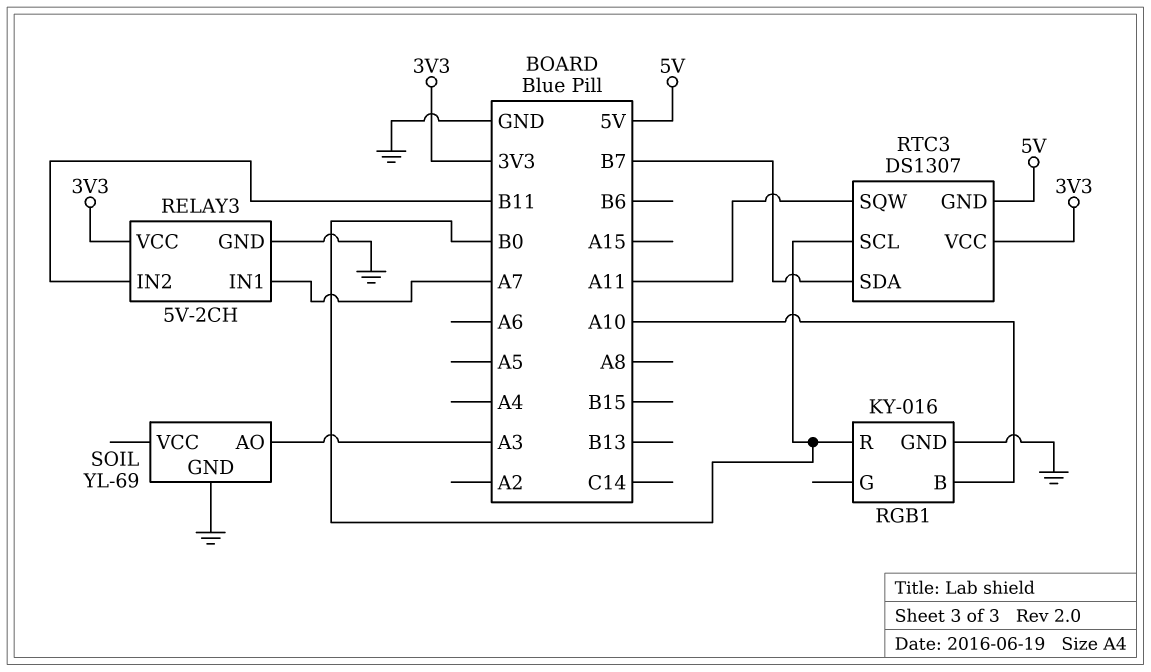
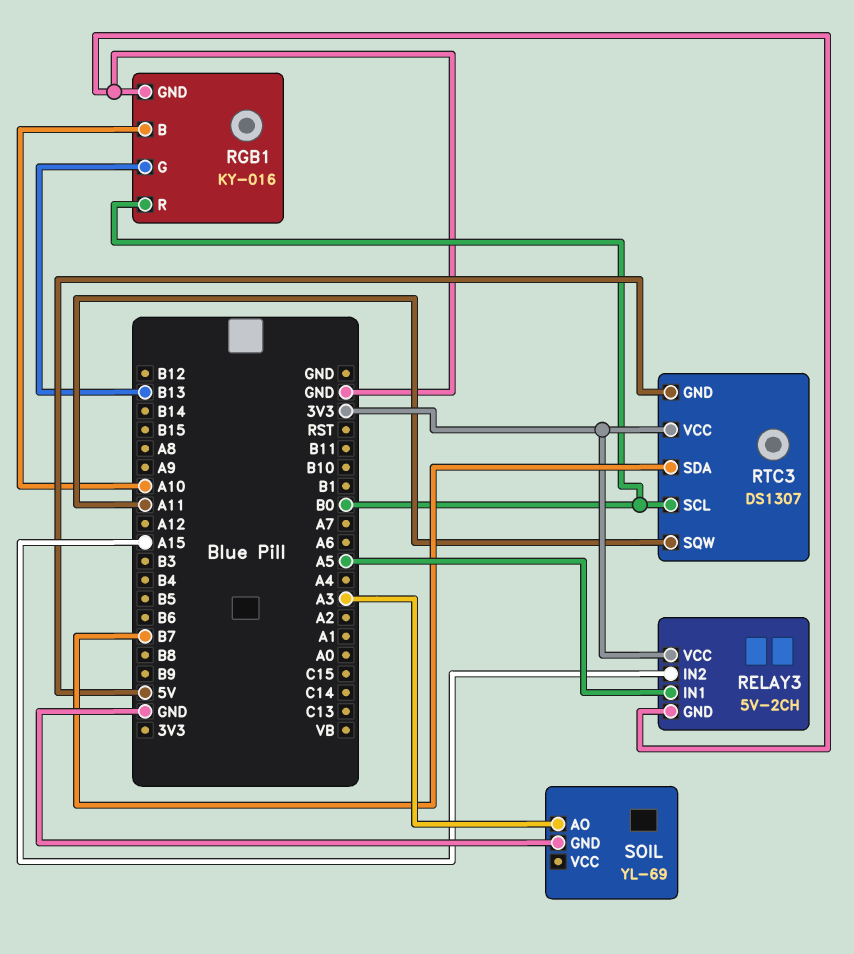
RELAY3 pin IN1: A7 -> A5
RELAY3 pin IN2: B11 -> A15
RGB1 pin G: none -> B13

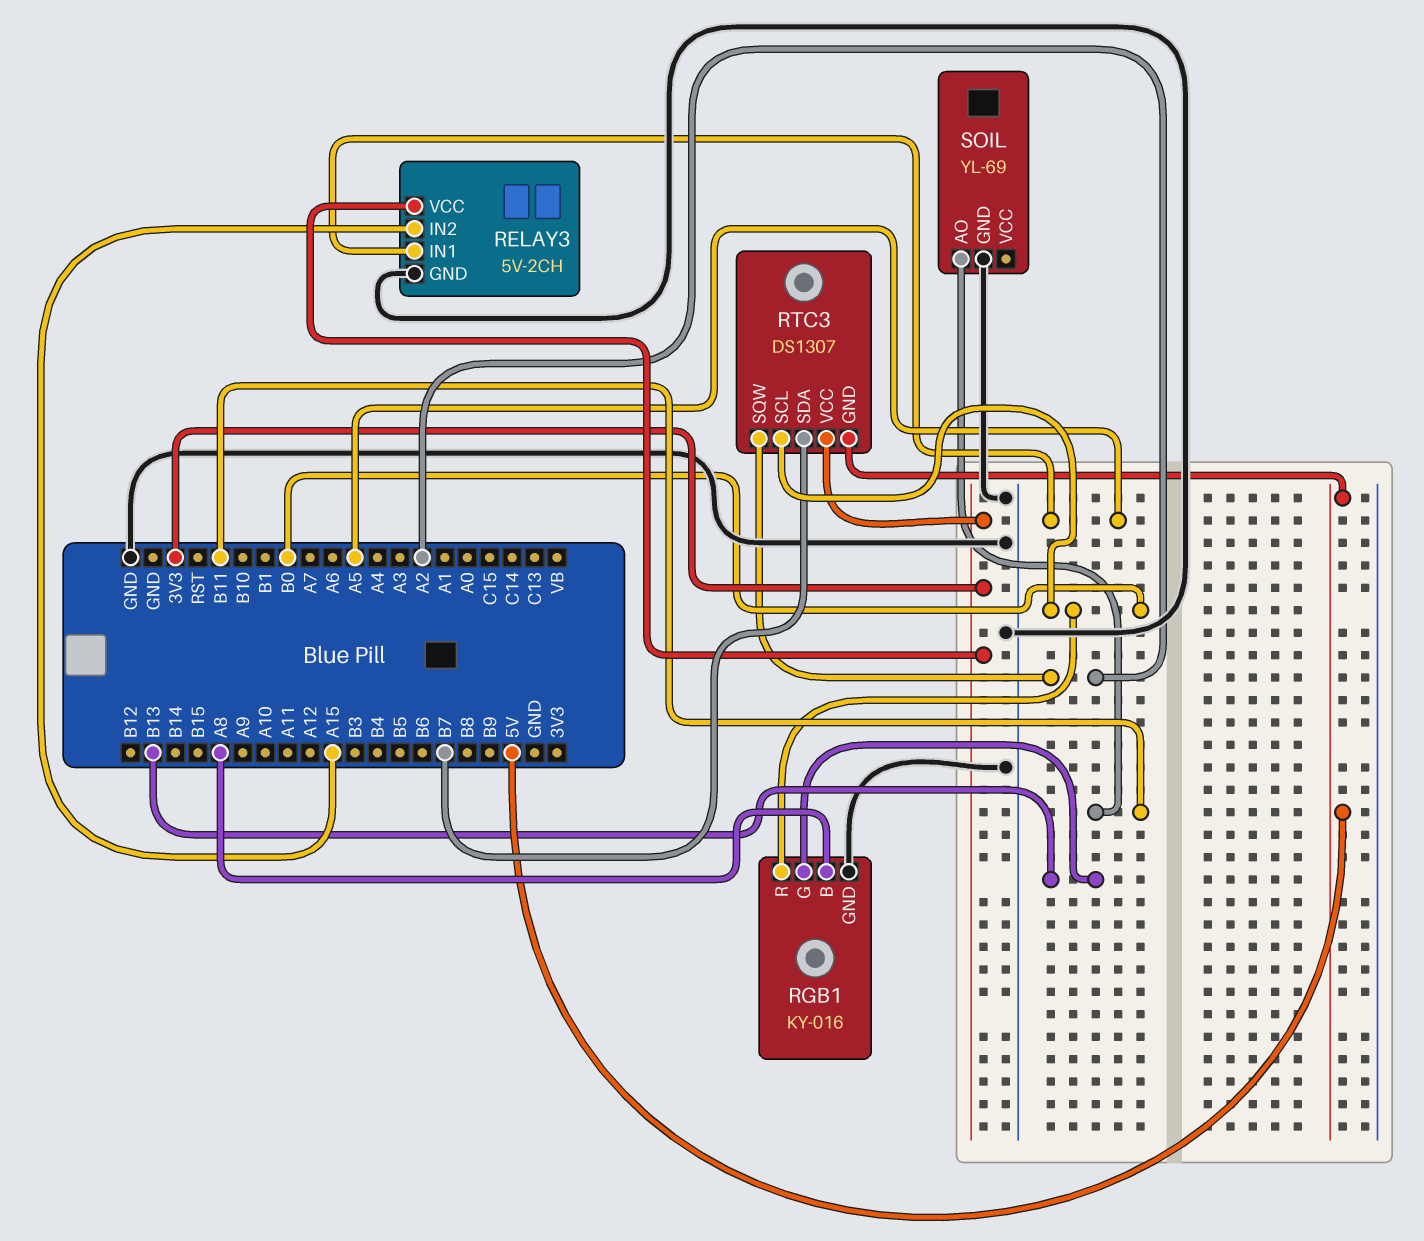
RGB1 pin B: A10 -> A8
RTC3 pin SQW: A11 -> A2
SOIL pin AO: A3 -> B11

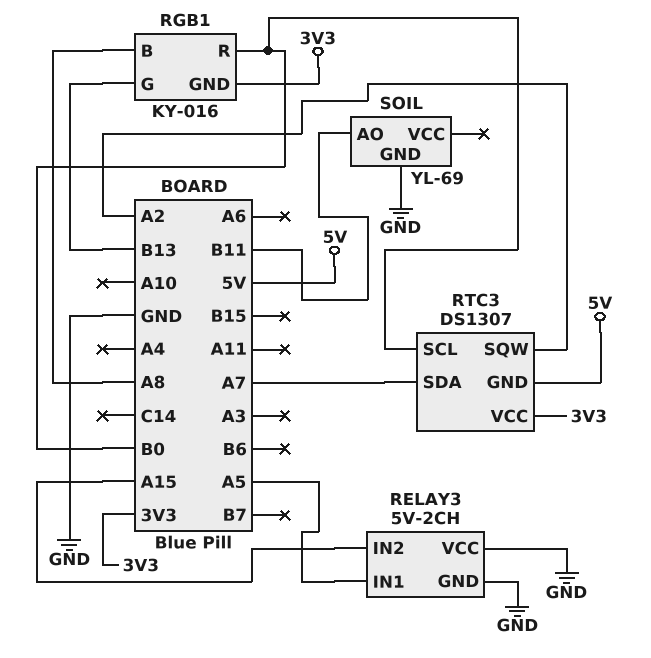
RELAY3 pin VCC: 3V3 -> GND
RGB1 pin GND: GND -> 3V3
RTC3 pin SDA: B7 -> A7

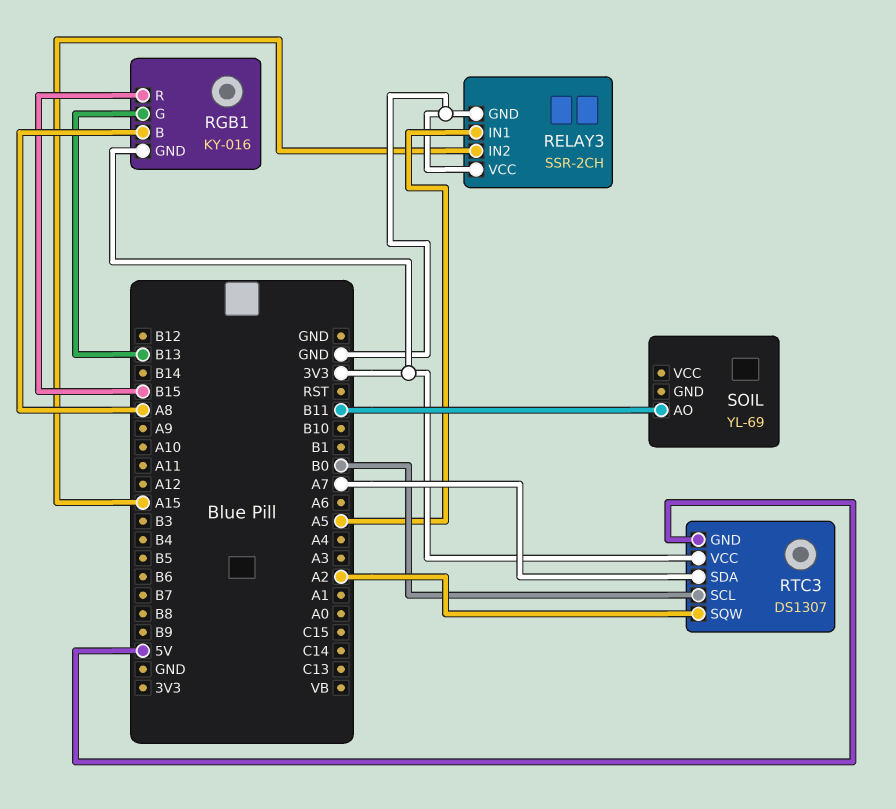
RELAY3: 5V-2CH -> SSR-2CH
RGB1 pin R: B0 -> B15
SOIL pin GND: GND -> none

